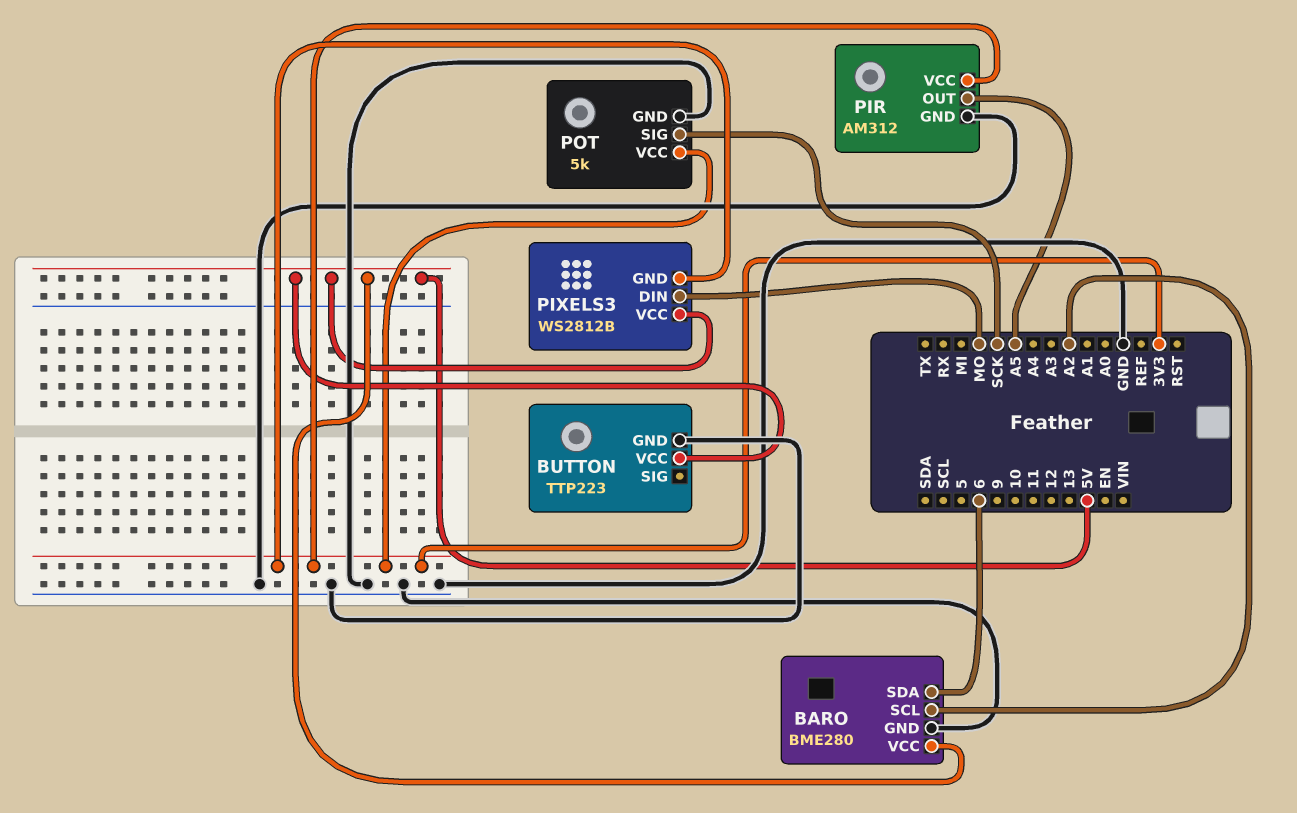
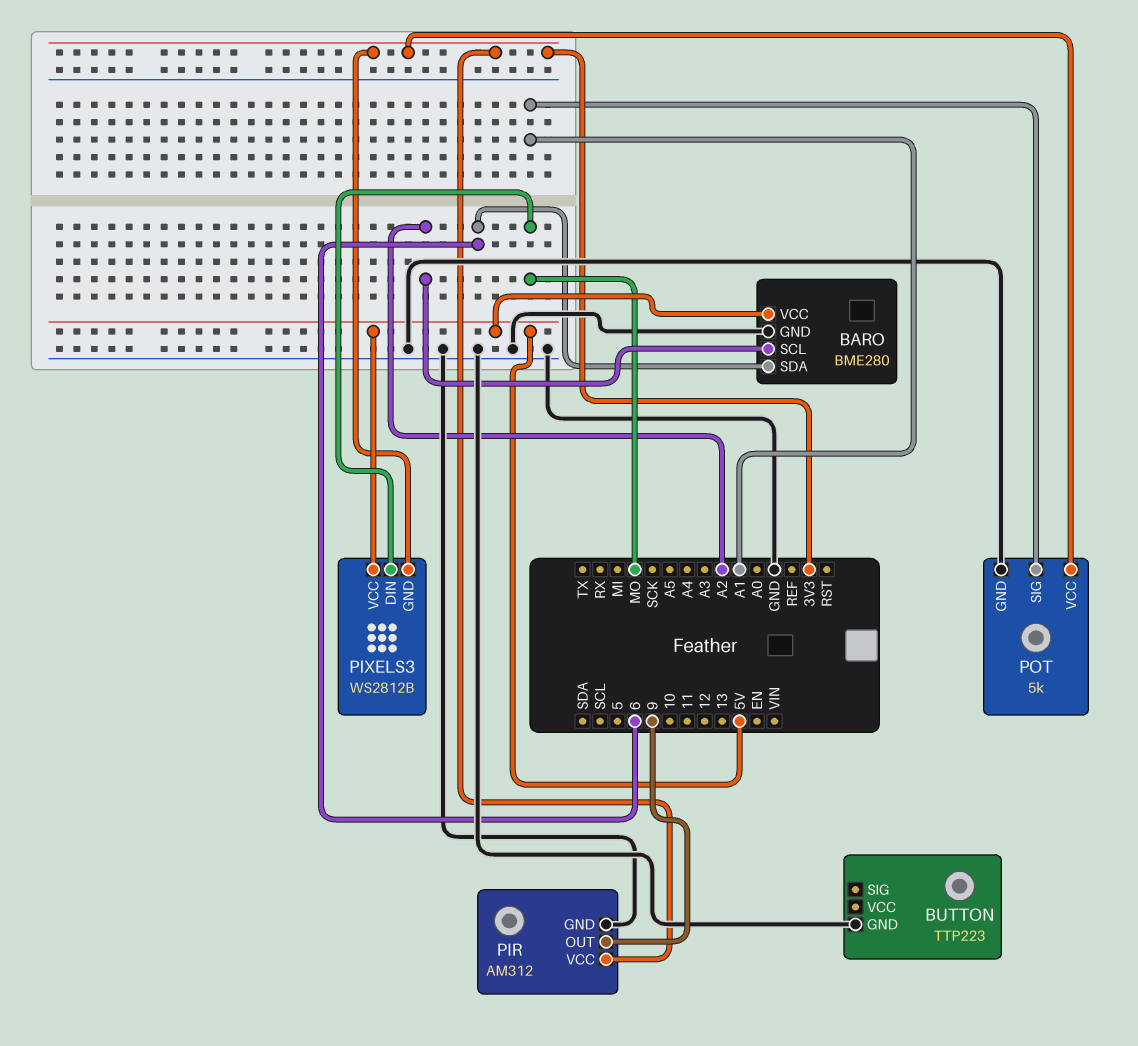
BUTTON pin VCC: 5V -> none
PIR pin OUT: A5 -> 9
POT pin SIG: SCK -> A1

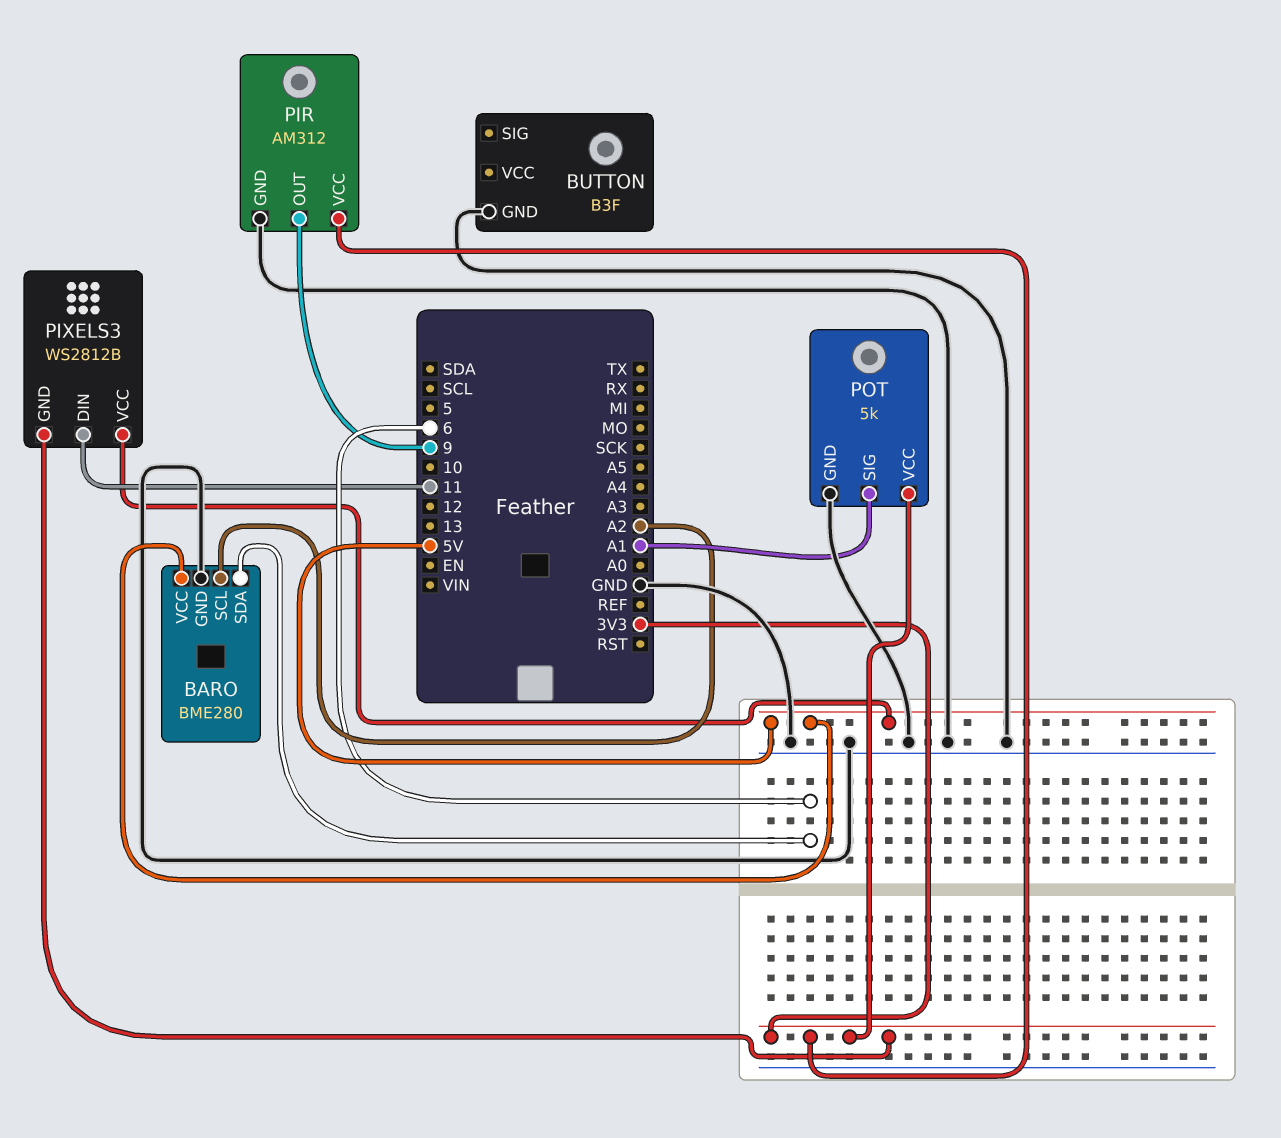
BUTTON: TTP223 -> B3F
PIXELS3 pin DIN: MO -> 11

